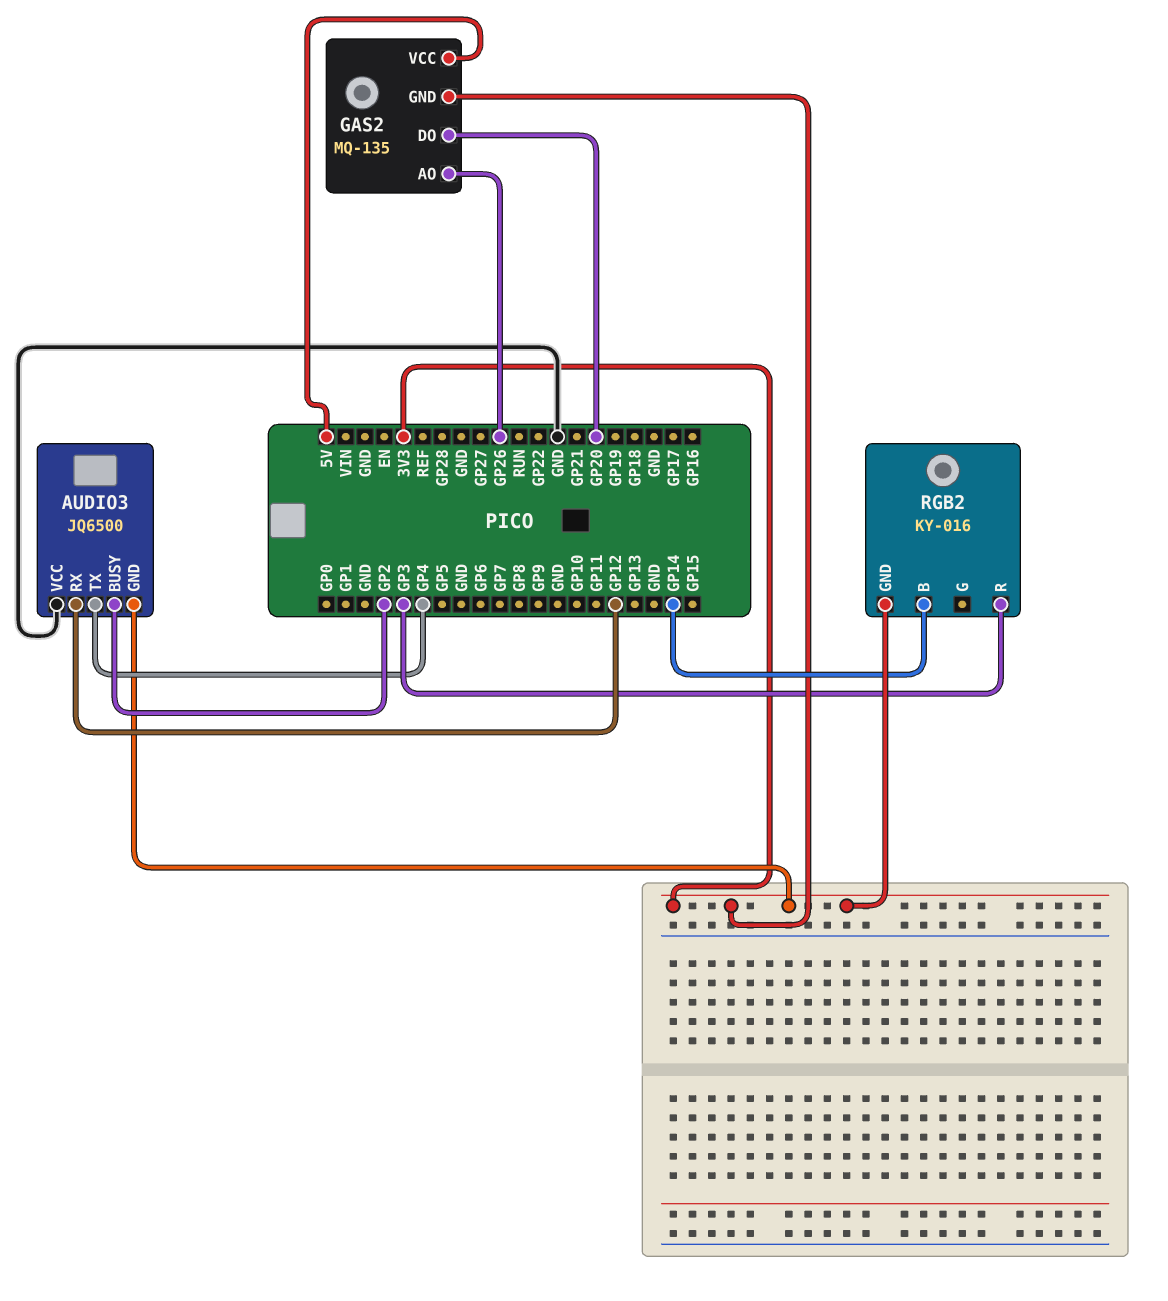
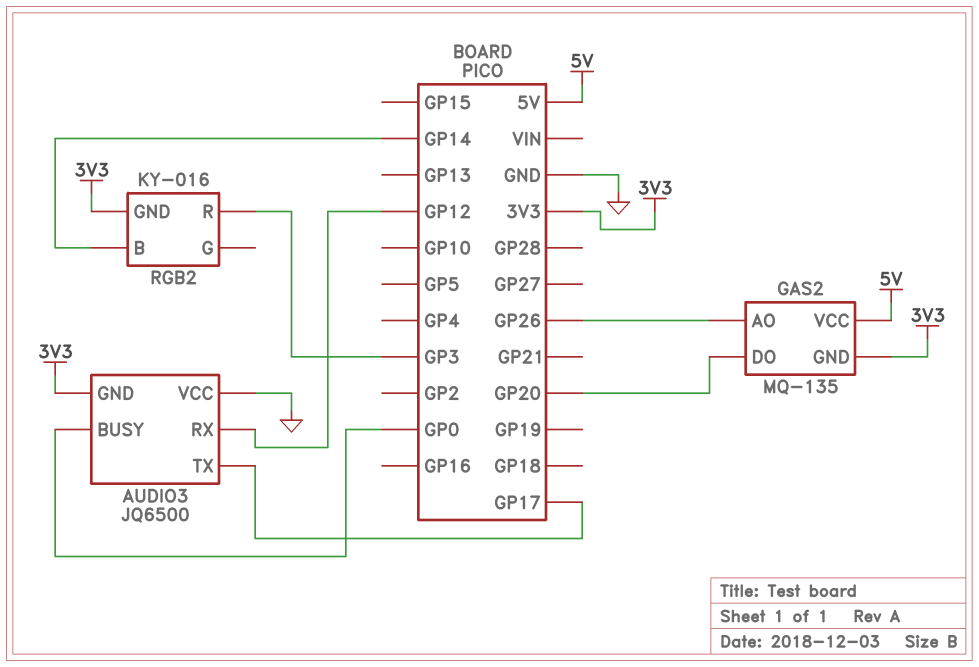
AUDIO3 pin BUSY: GP2 -> GP0
AUDIO3 pin TX: GP4 -> GP17

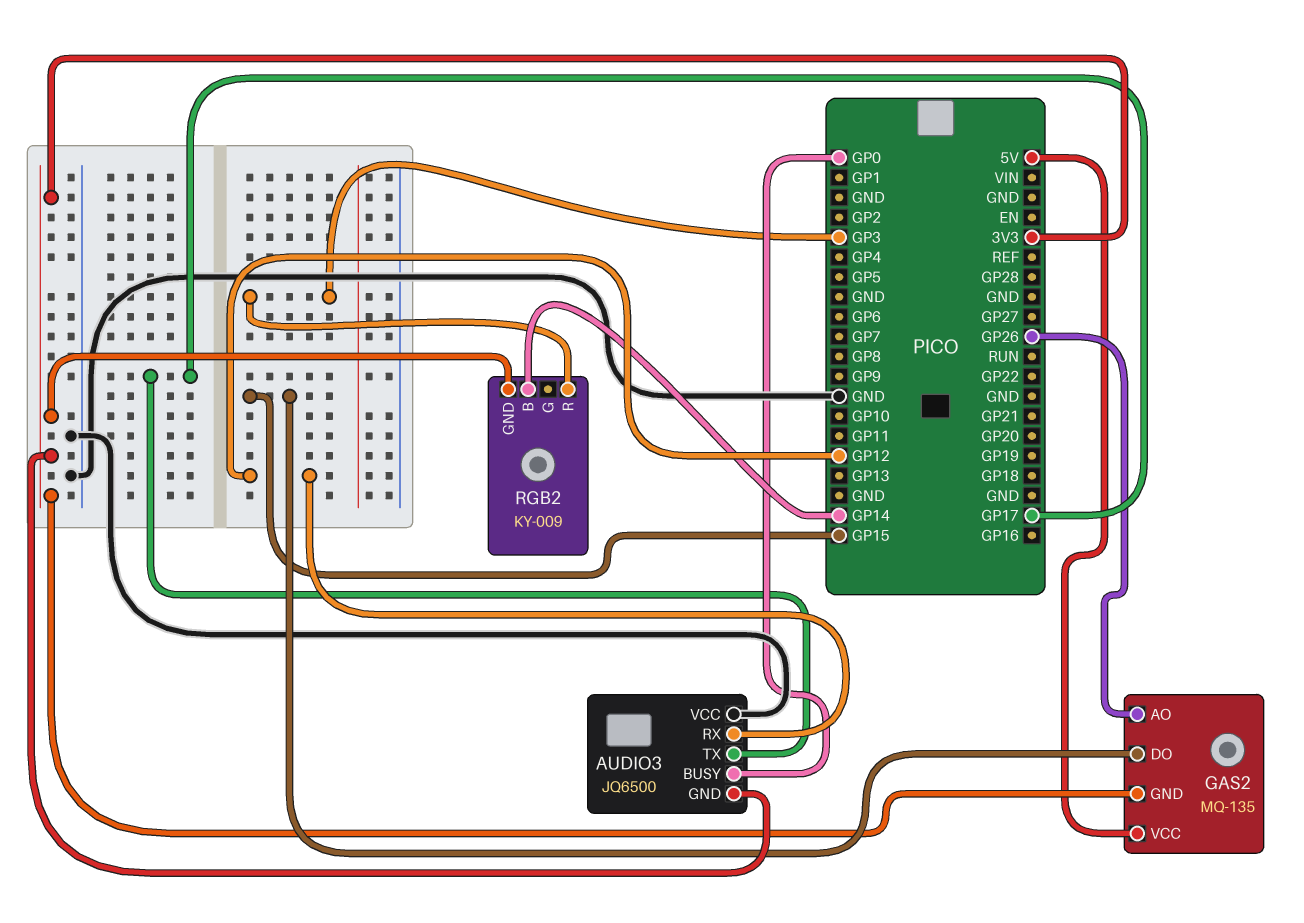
GAS2 pin DO: GP20 -> GP15
RGB2: KY-016 -> KY-009

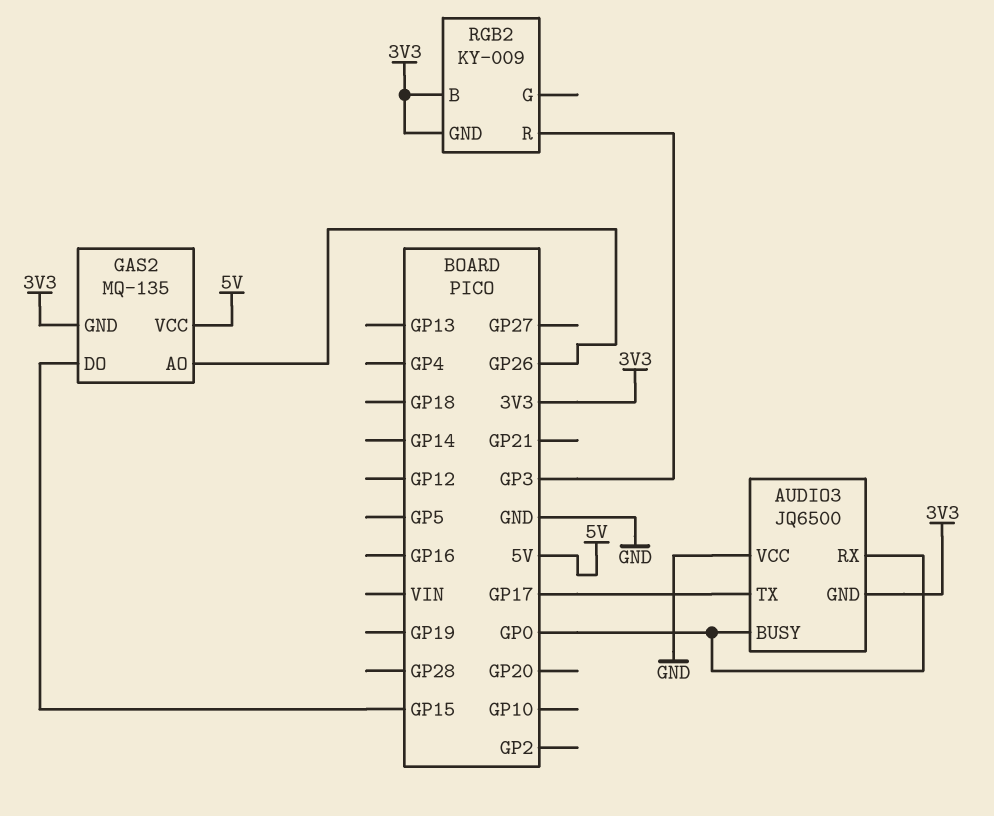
AUDIO3 pin RX: GP12 -> GP0
RGB2 pin B: GP14 -> 3V3

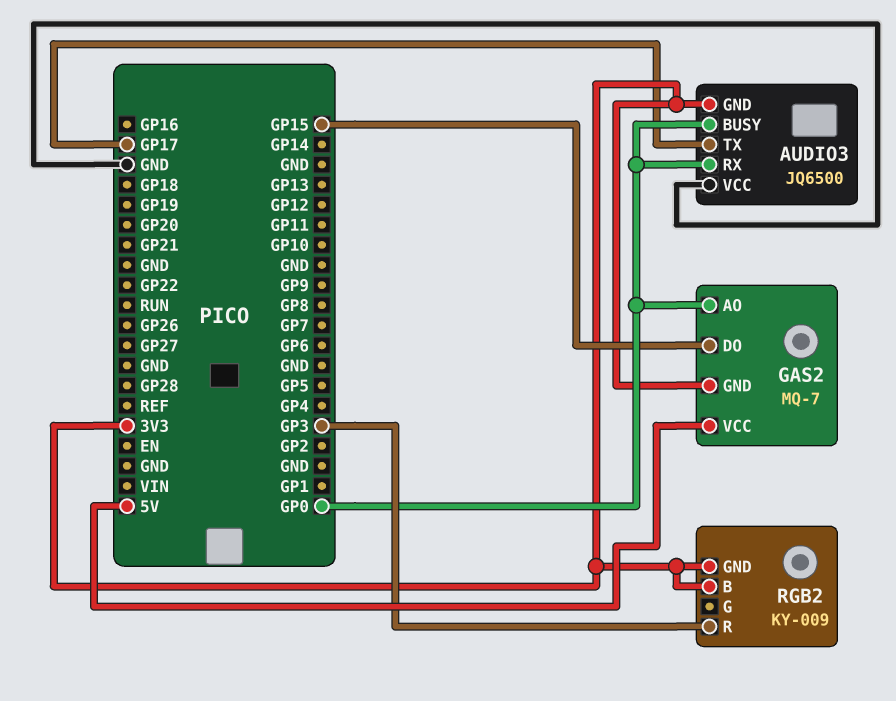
GAS2: MQ-135 -> MQ-7
GAS2 pin AO: GP26 -> GP0

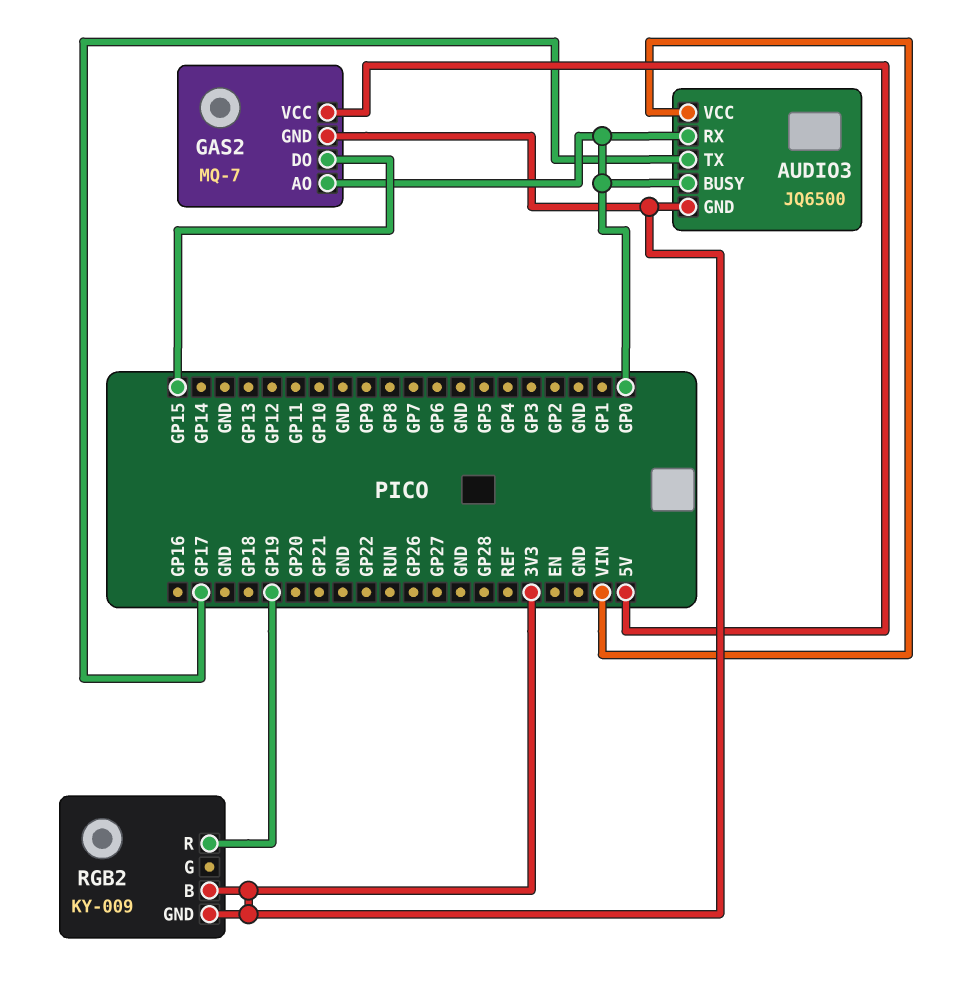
AUDIO3 pin VCC: GND -> VIN
RGB2 pin R: GP3 -> GP19

